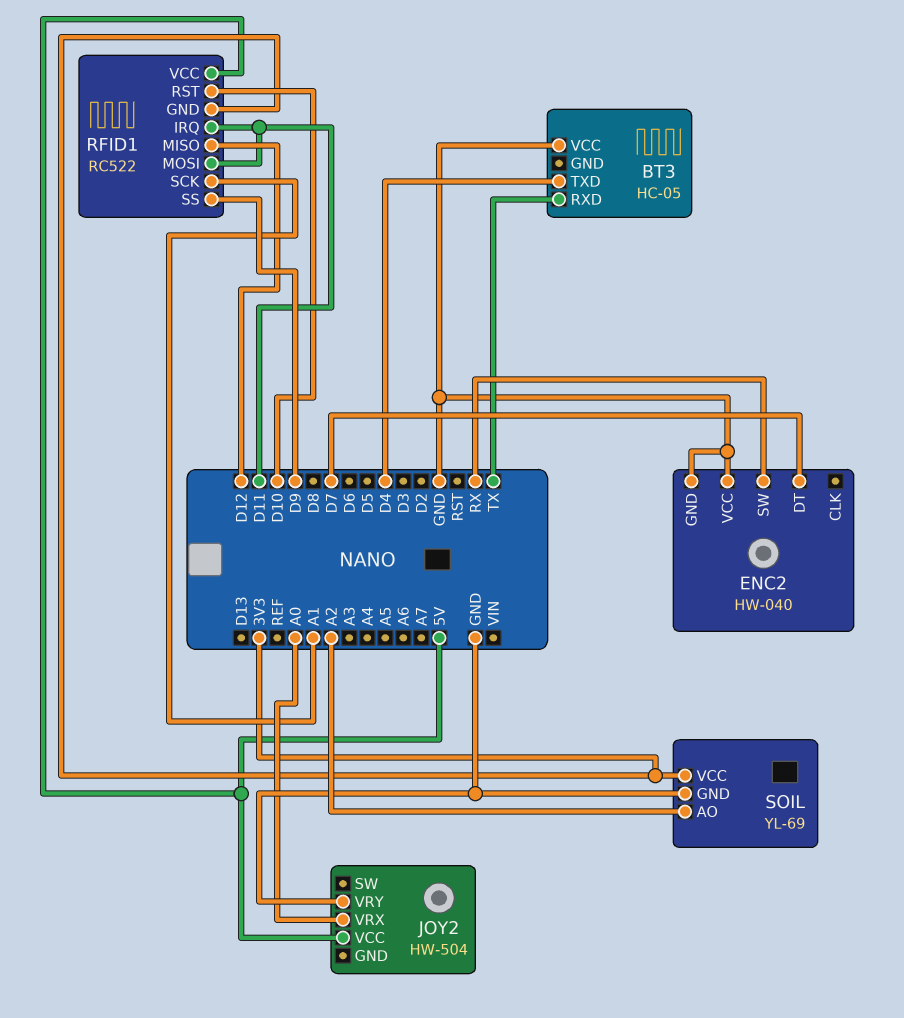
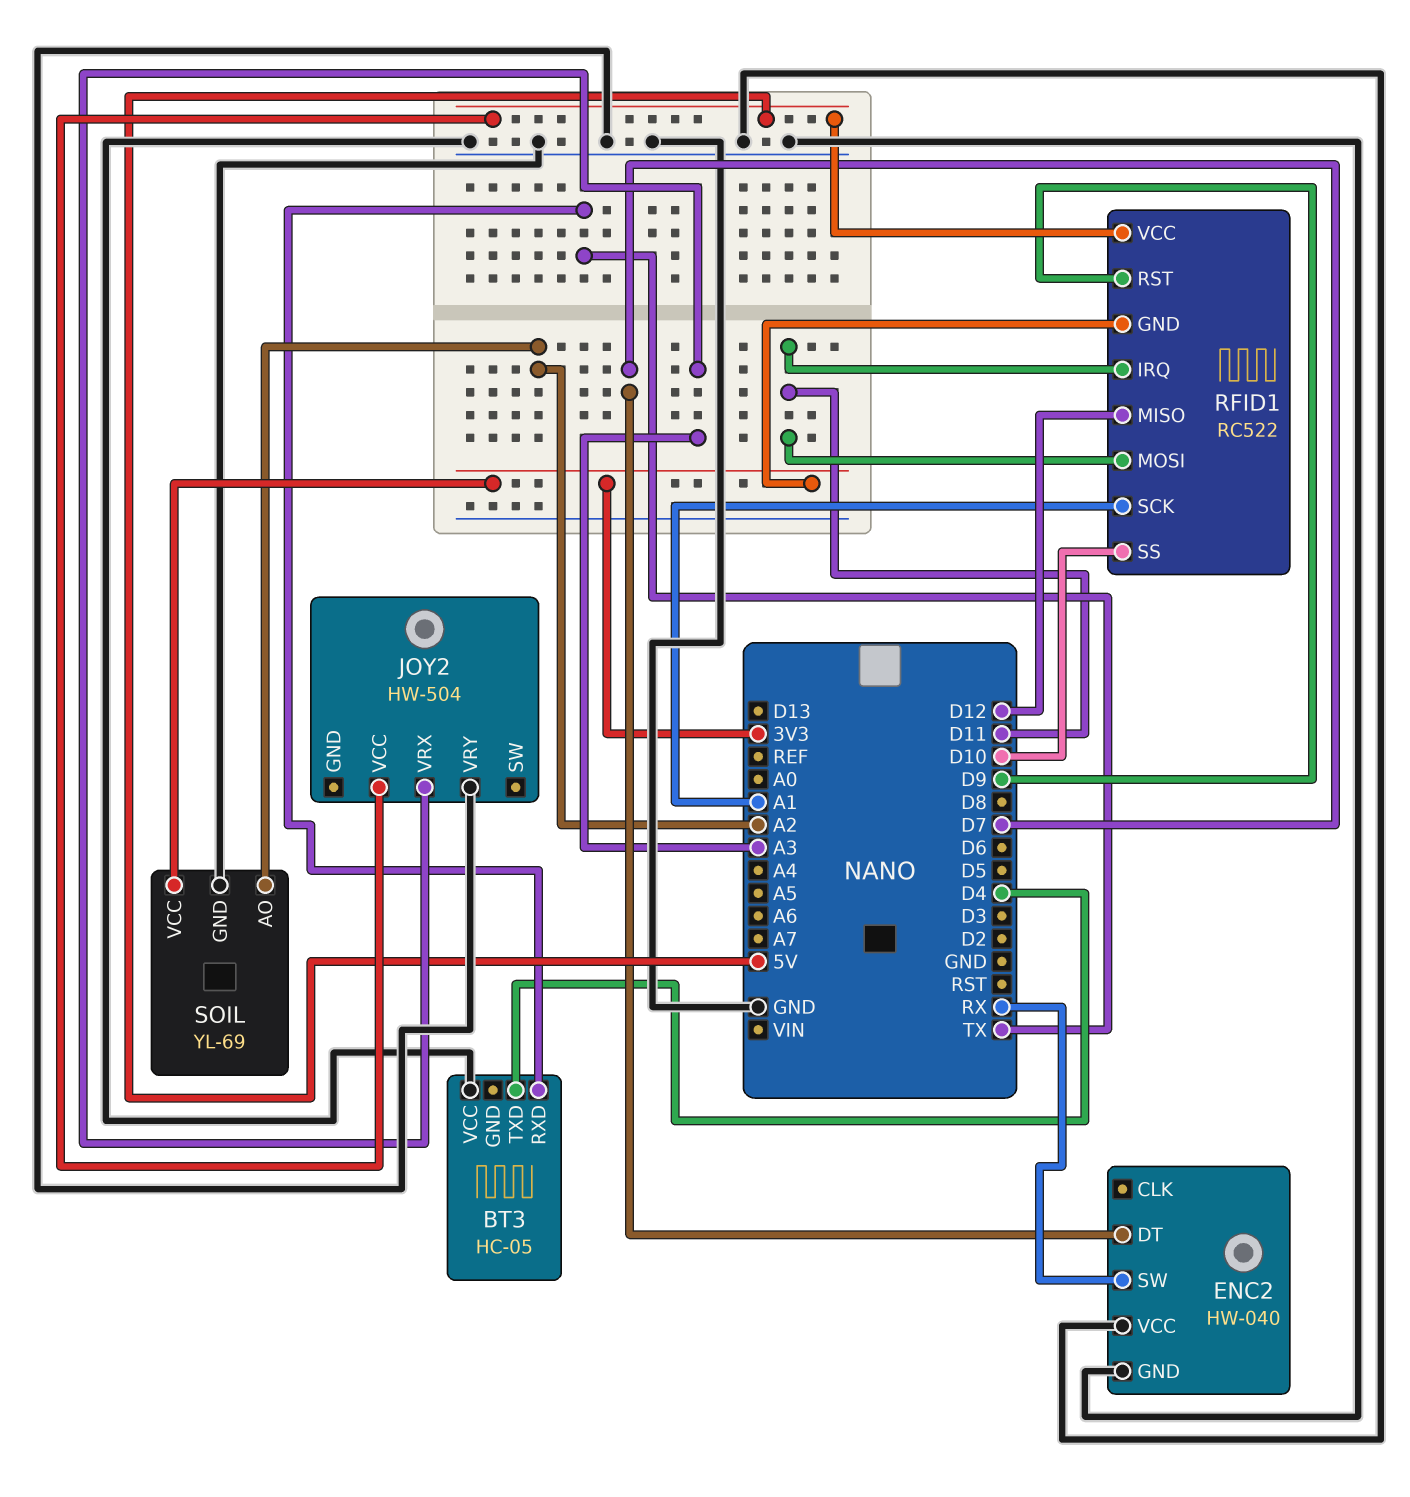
JOY2 pin VRX: A0 -> A3
RFID1 pin RST: D10 -> D9
RFID1 pin SS: D9 -> D10

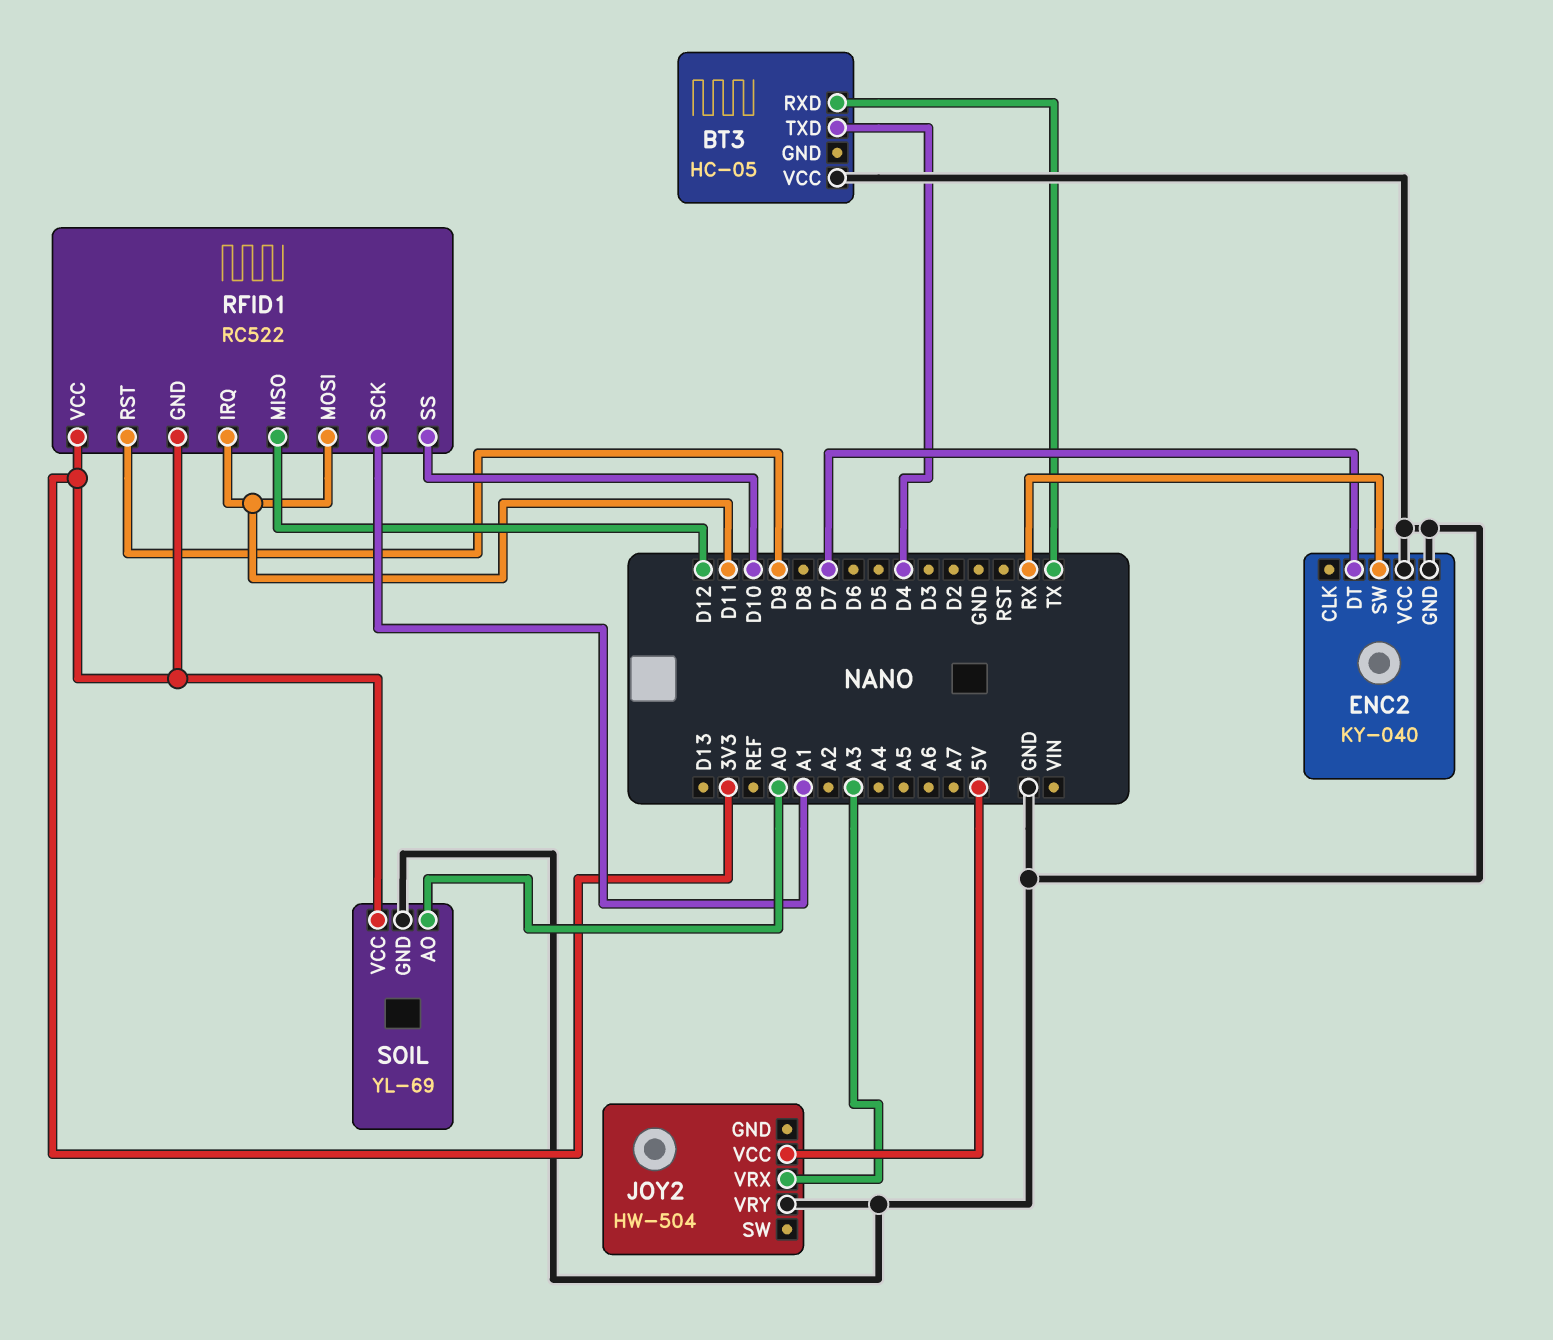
ENC2: HW-040 -> KY-040
RFID1 pin VCC: 5V -> 3V3
SOIL pin AO: A2 -> A0

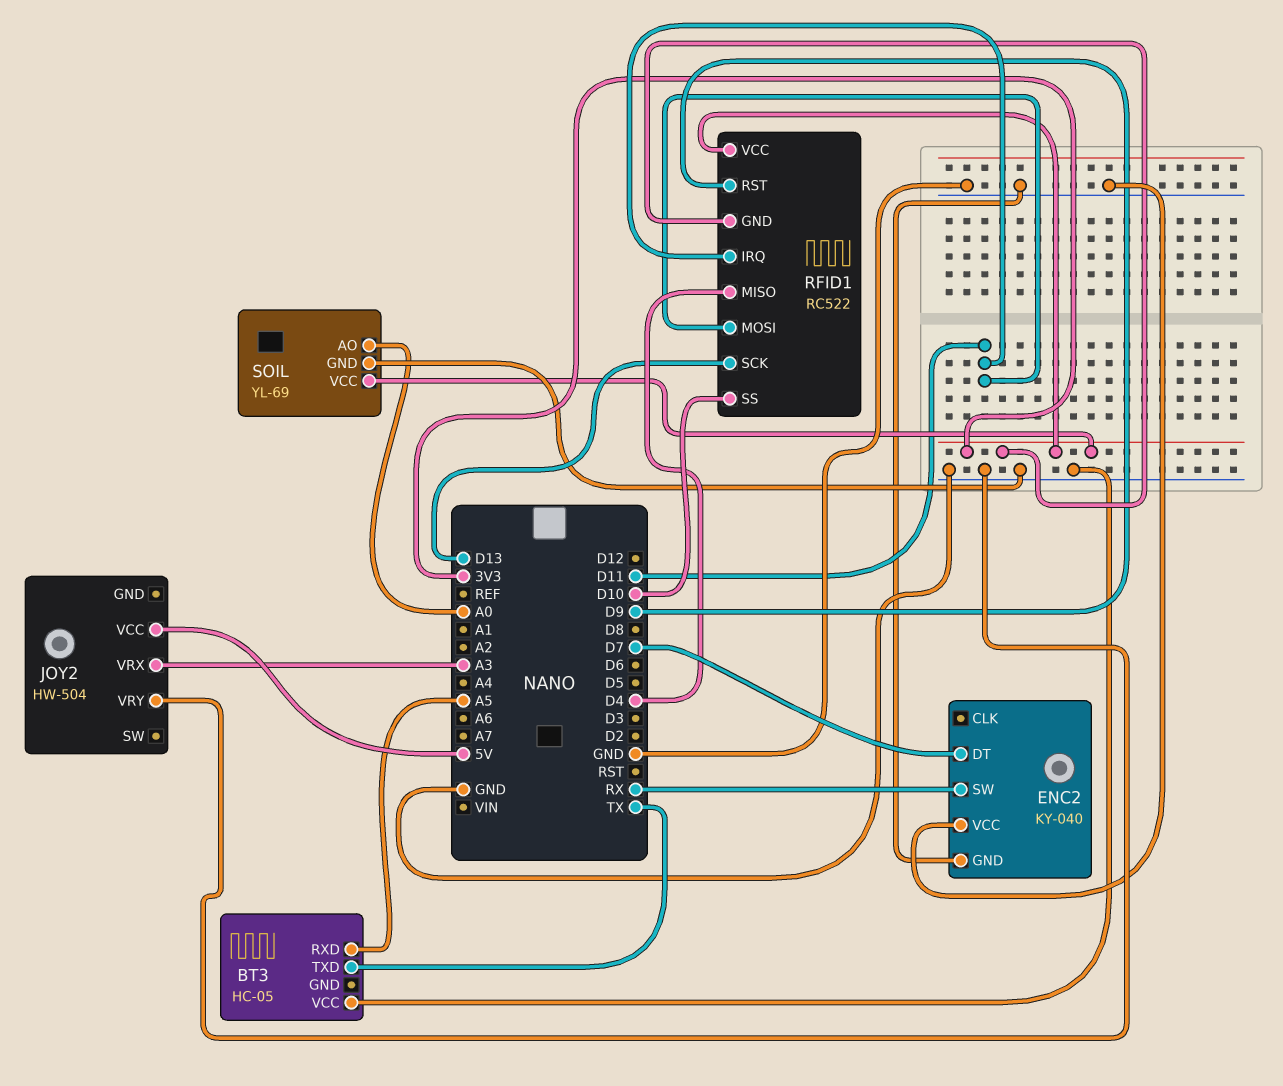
BT3 pin RXD: TX -> A5
BT3 pin TXD: D4 -> TX
RFID1 pin MISO: D12 -> D4
RFID1 pin SCK: A1 -> D13

